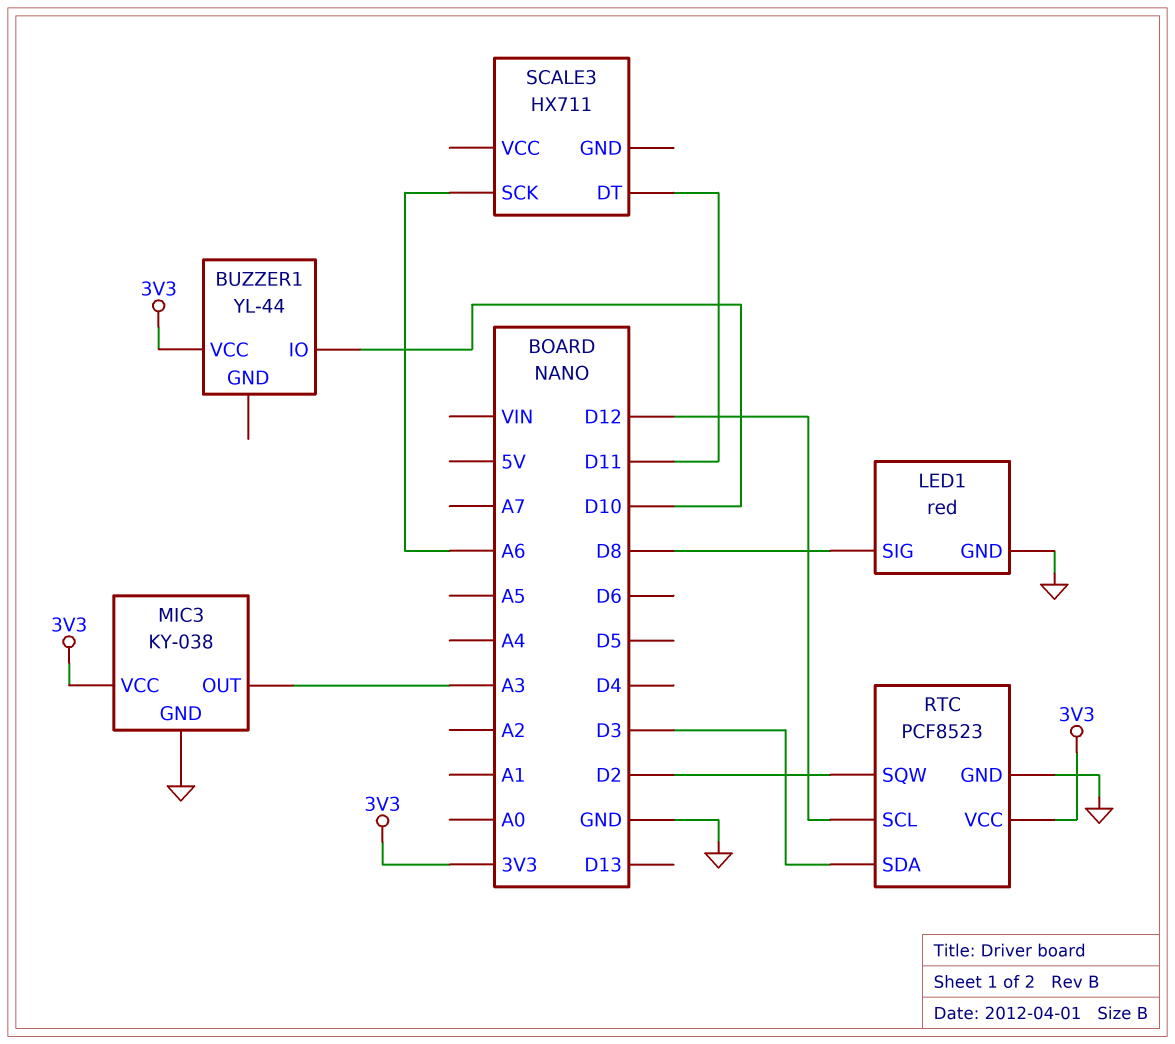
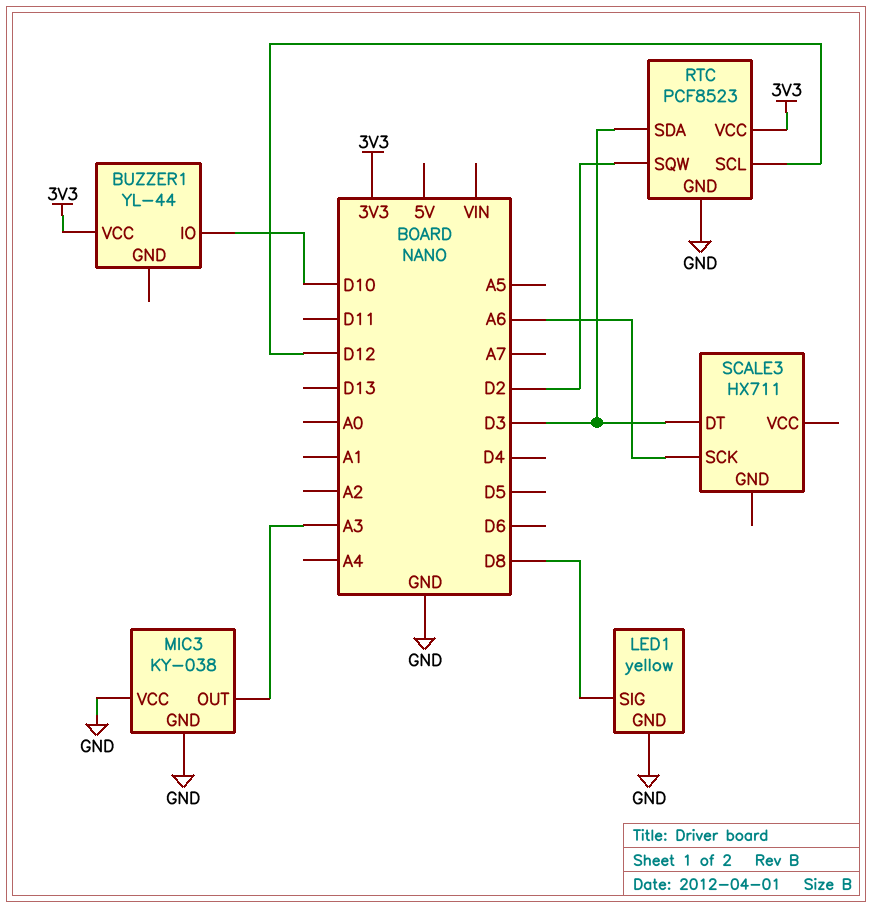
LED1: red -> yellow
MIC3 pin VCC: 3V3 -> GND
SCALE3 pin DT: D11 -> D3

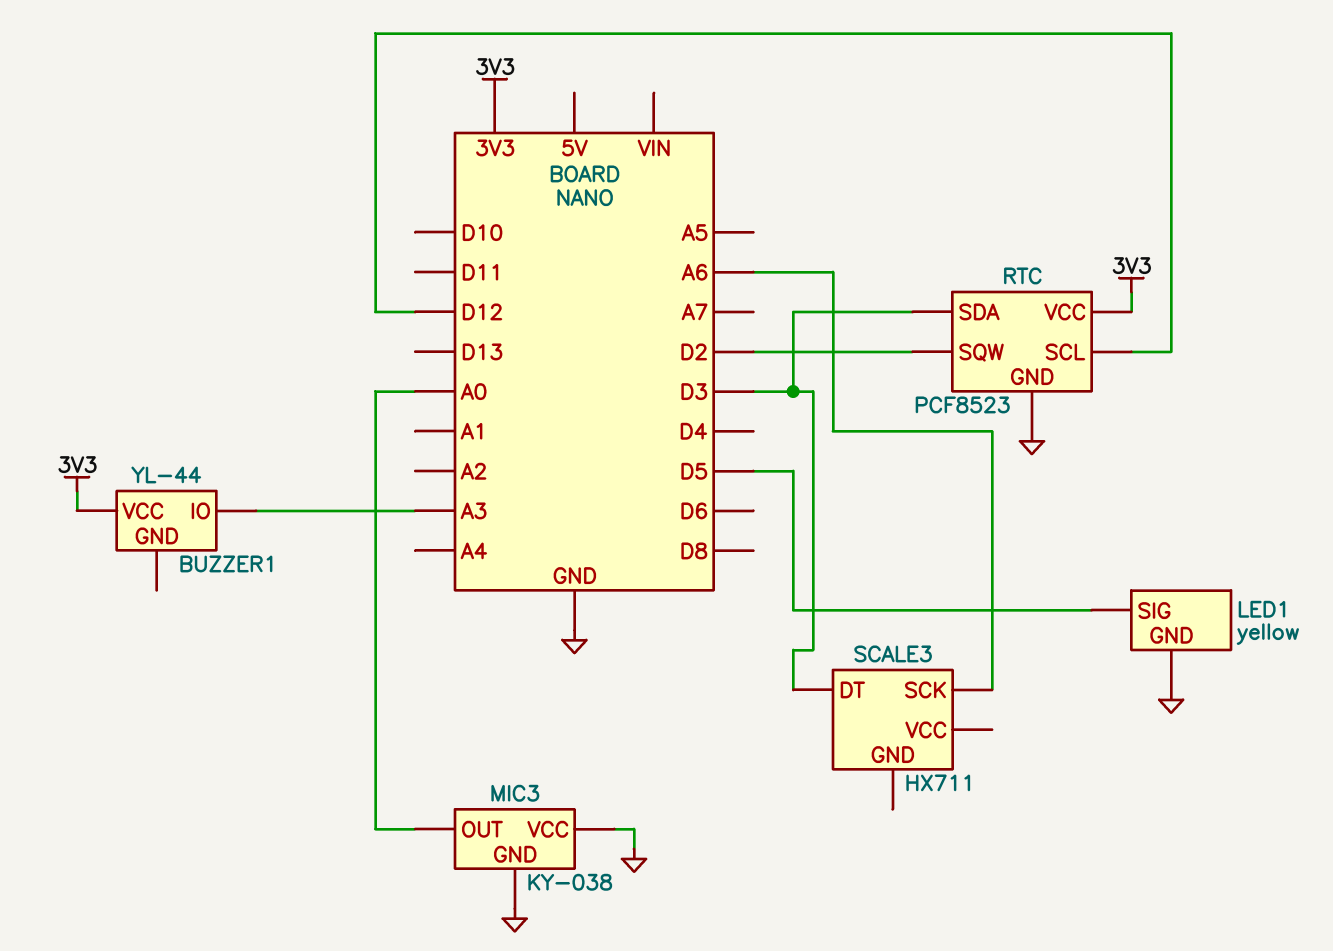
BUZZER1 pin IO: D10 -> A3
LED1 pin SIG: D8 -> D5
MIC3 pin OUT: A3 -> A0

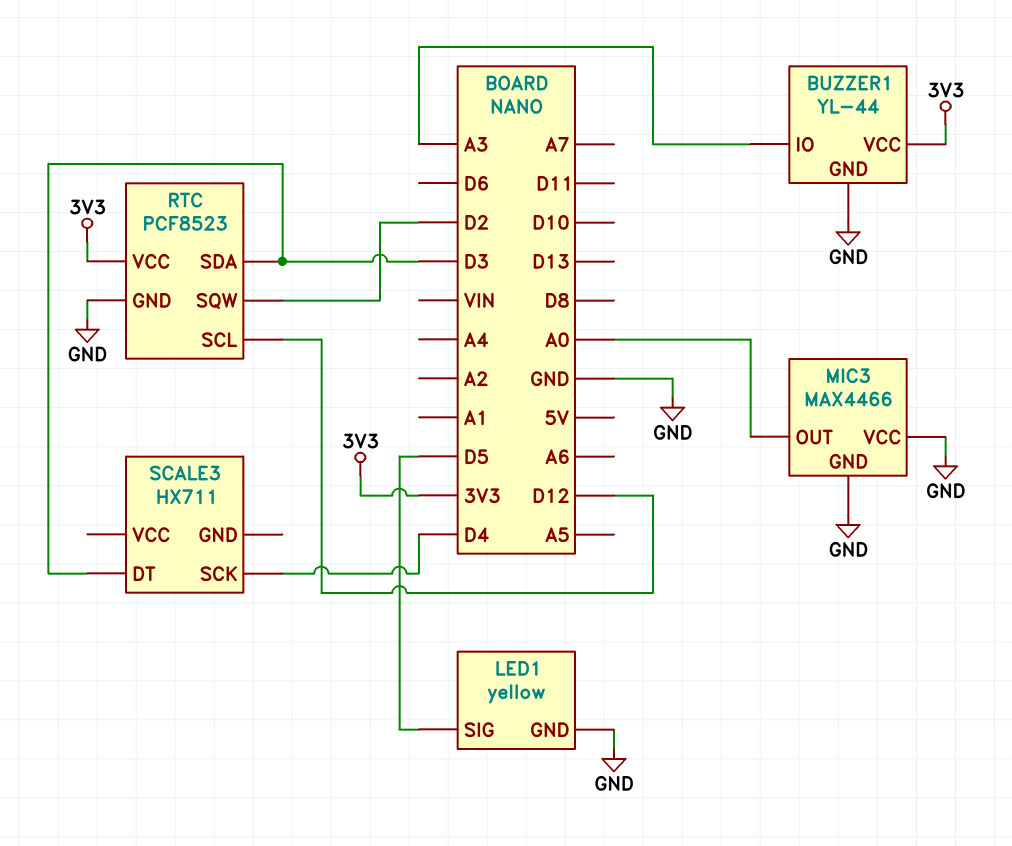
BUZZER1 pin GND: none -> GND
MIC3: KY-038 -> MAX4466
SCALE3 pin SCK: A6 -> D4

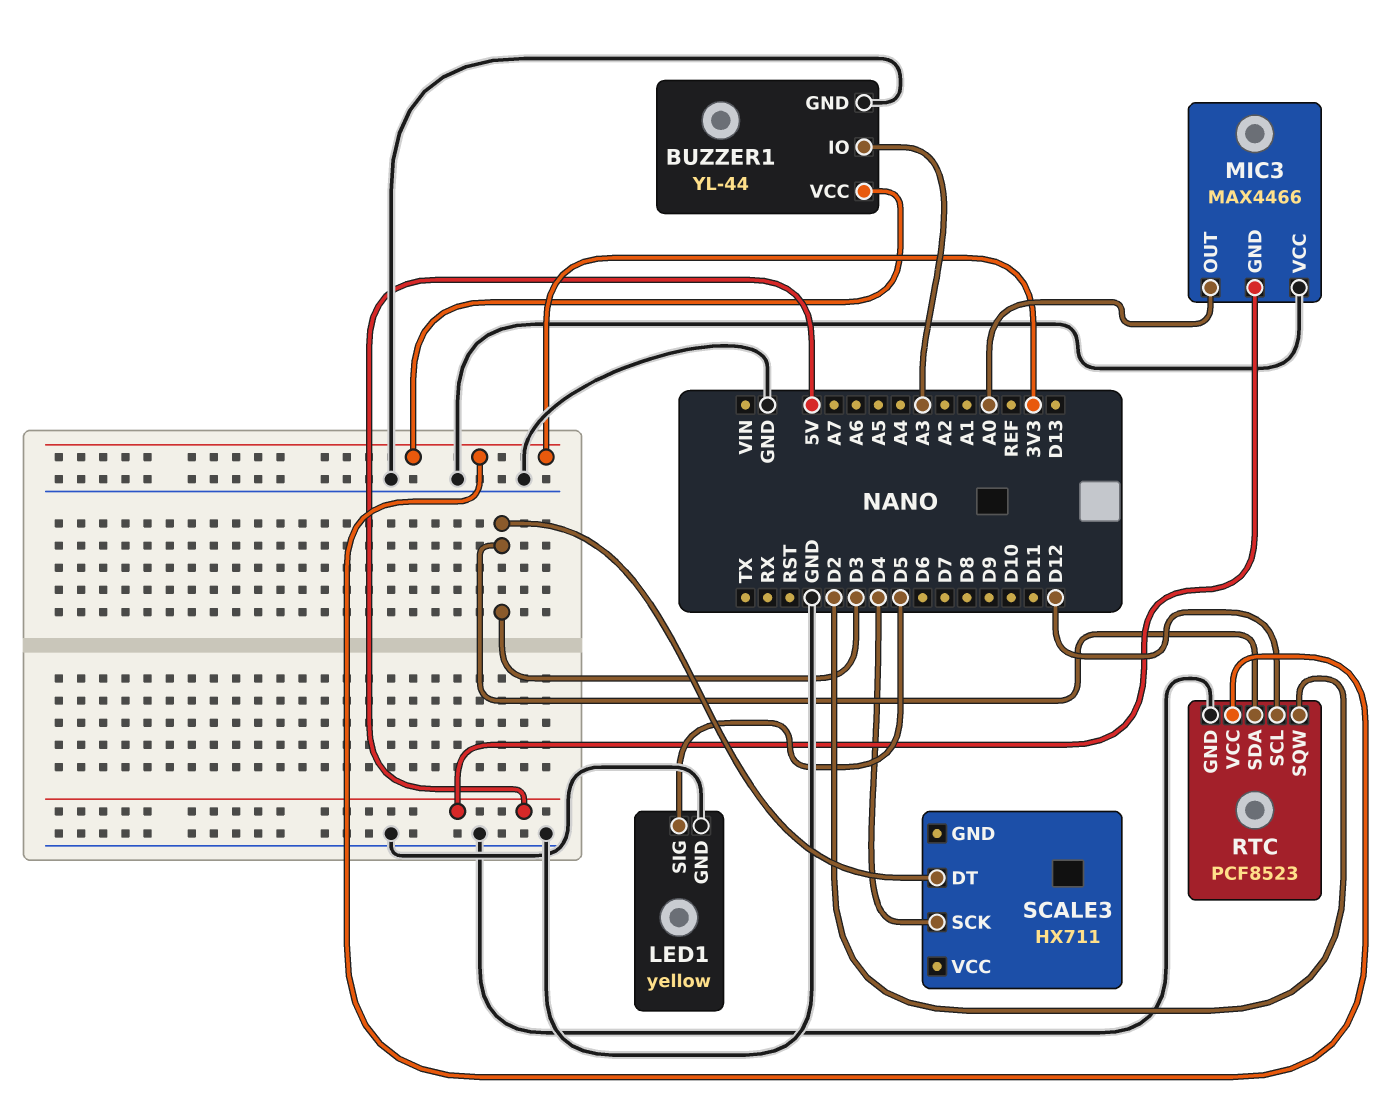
MIC3 pin GND: GND -> 5V

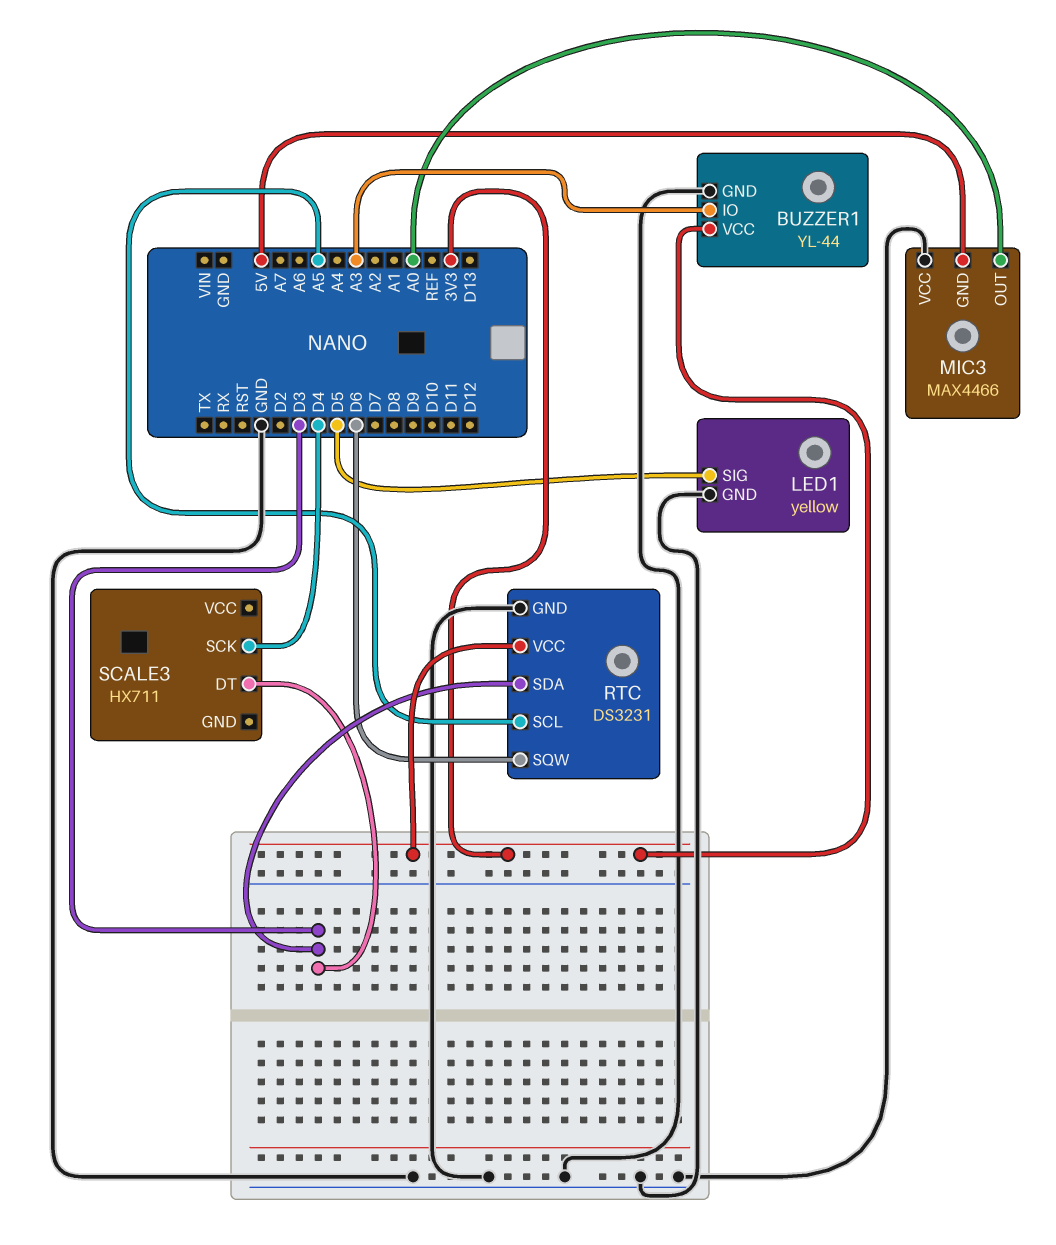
RTC: PCF8523 -> DS3231
RTC pin SCL: D12 -> A5
RTC pin SQW: D2 -> D6

